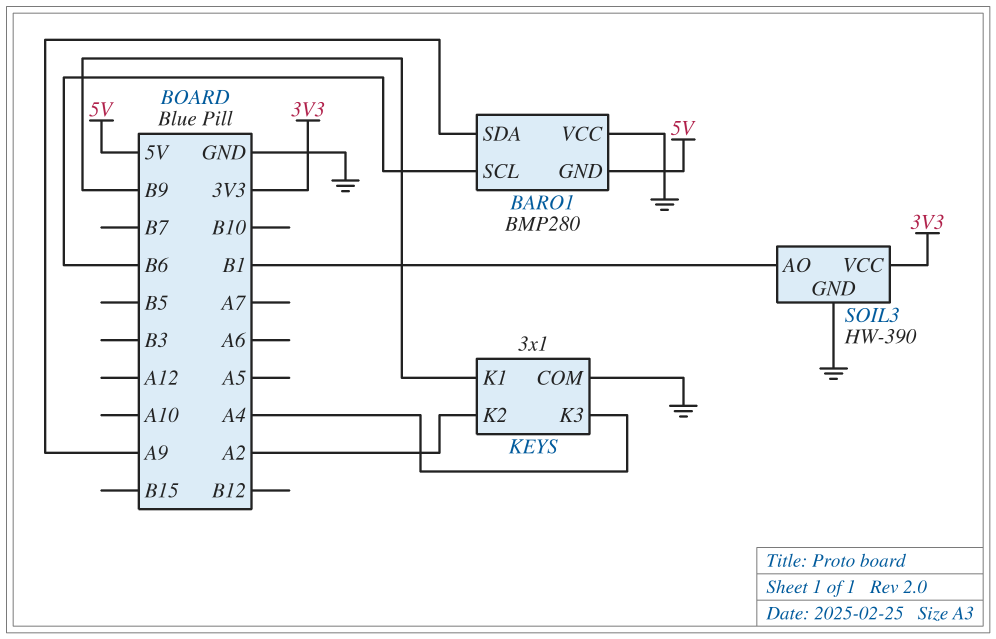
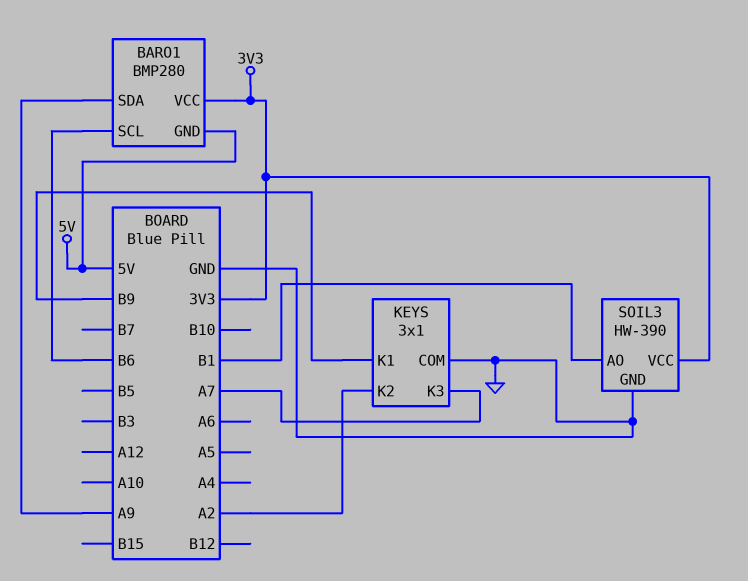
BARO1 pin VCC: GND -> 3V3
KEYS pin K3: A4 -> A7

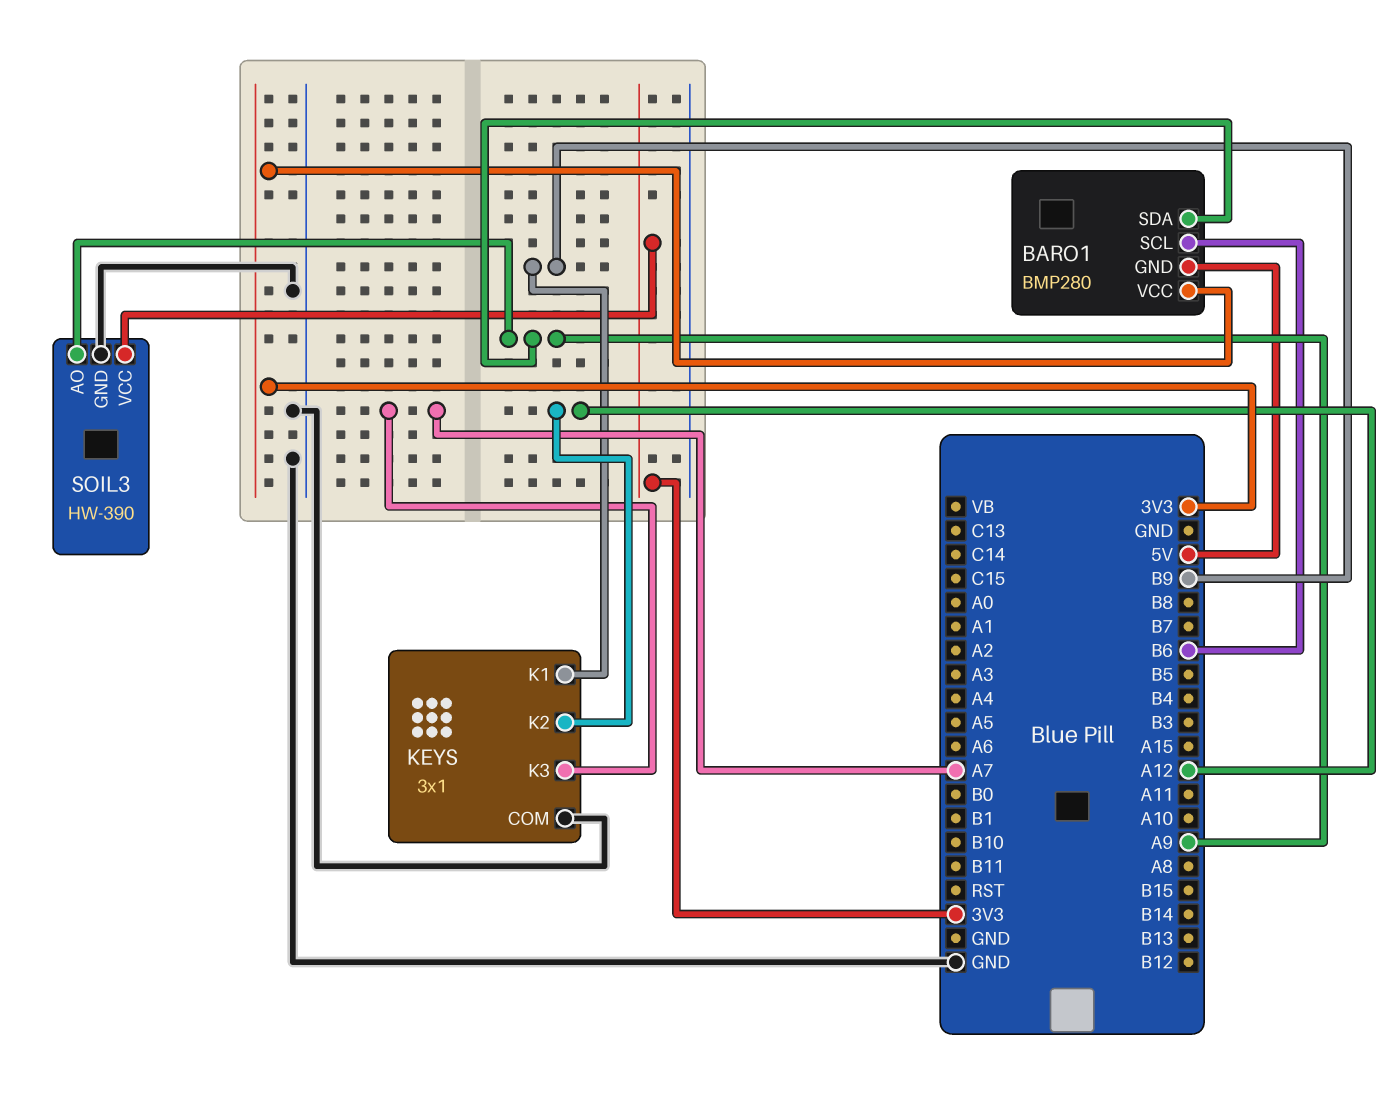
KEYS pin K2: A2 -> A12
SOIL3 pin AO: B1 -> A9

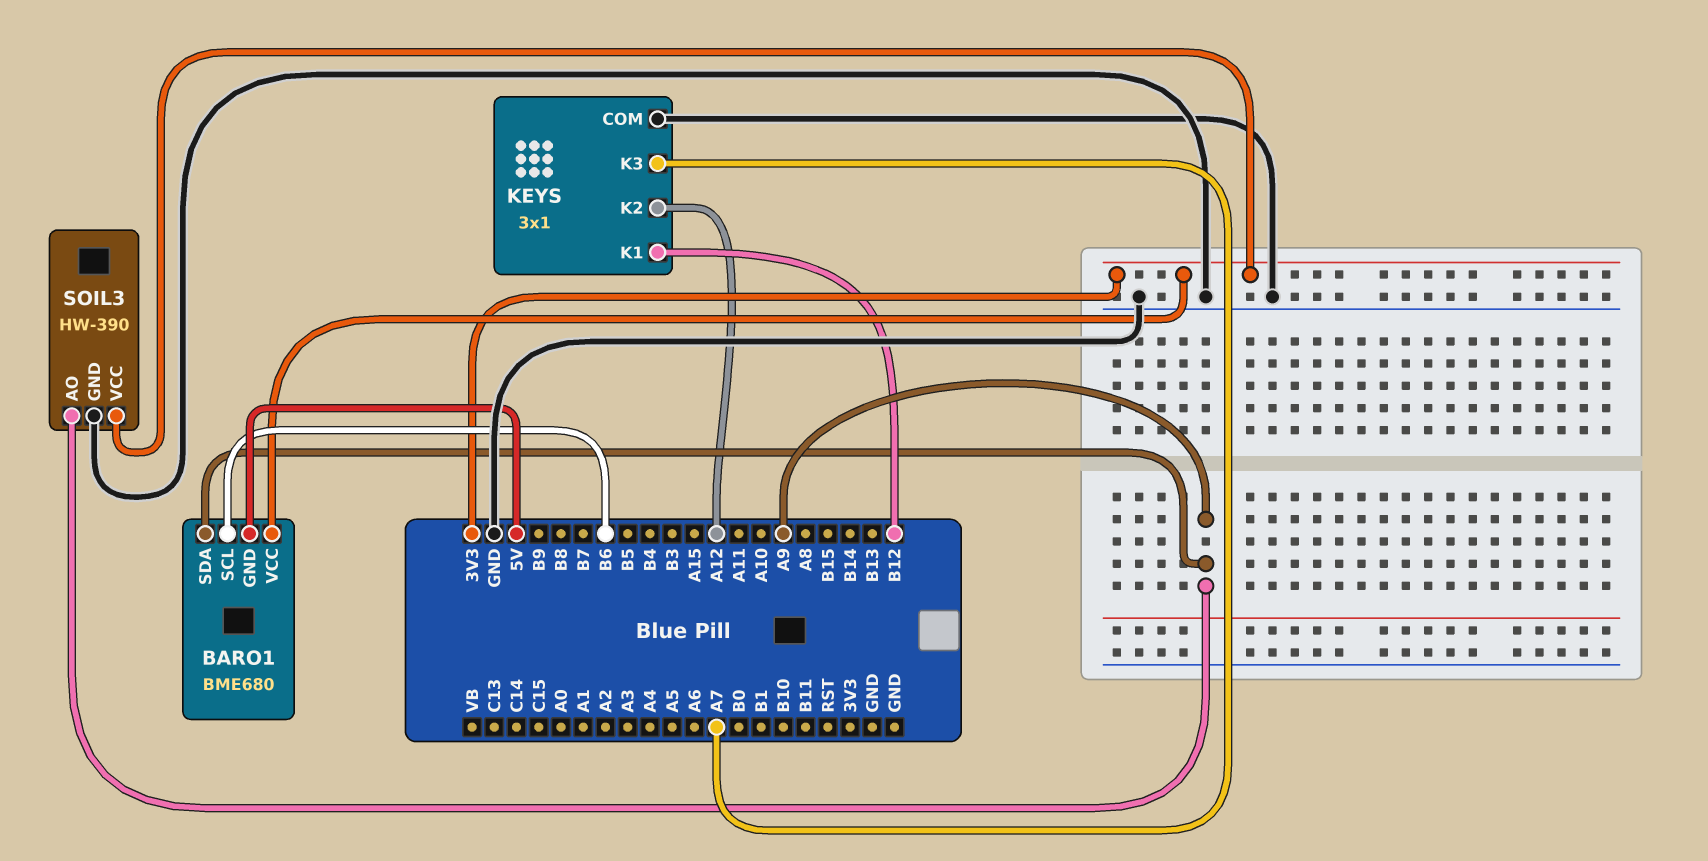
BARO1: BMP280 -> BME680
KEYS pin K1: B9 -> B12

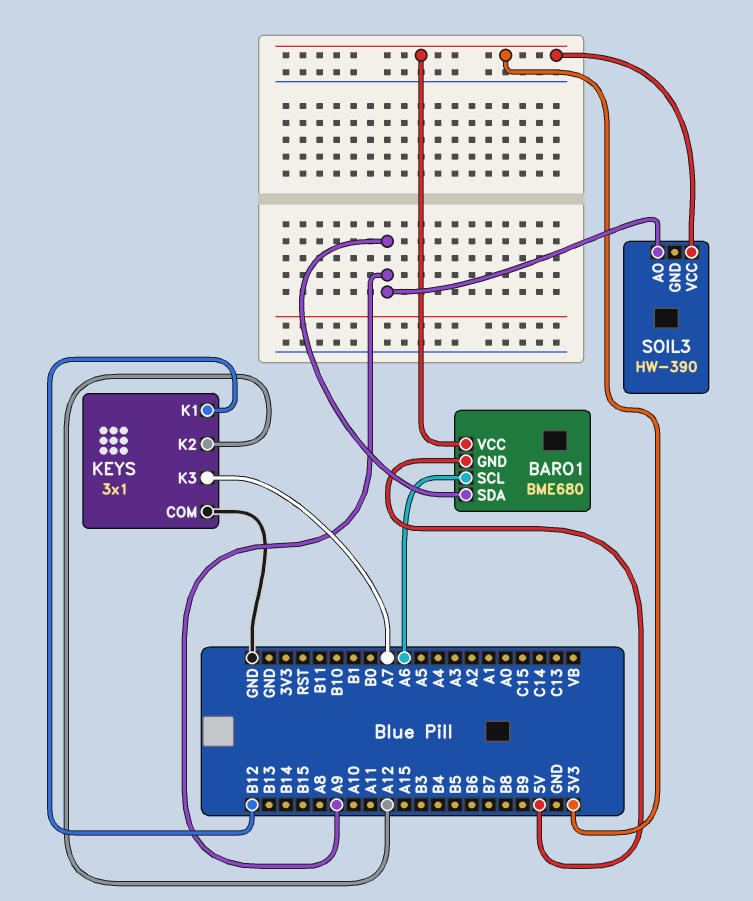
BARO1 pin SCL: B6 -> A6
SOIL3 pin GND: GND -> none

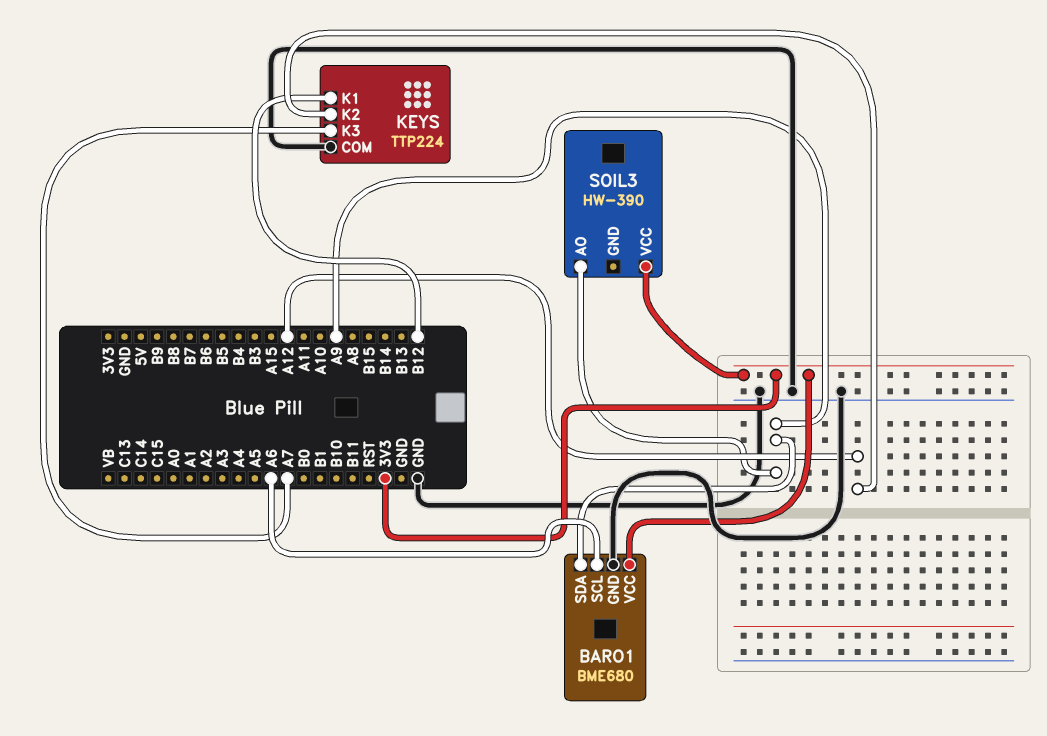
BARO1 pin GND: 5V -> GND
KEYS: 3x1 -> TTP224

